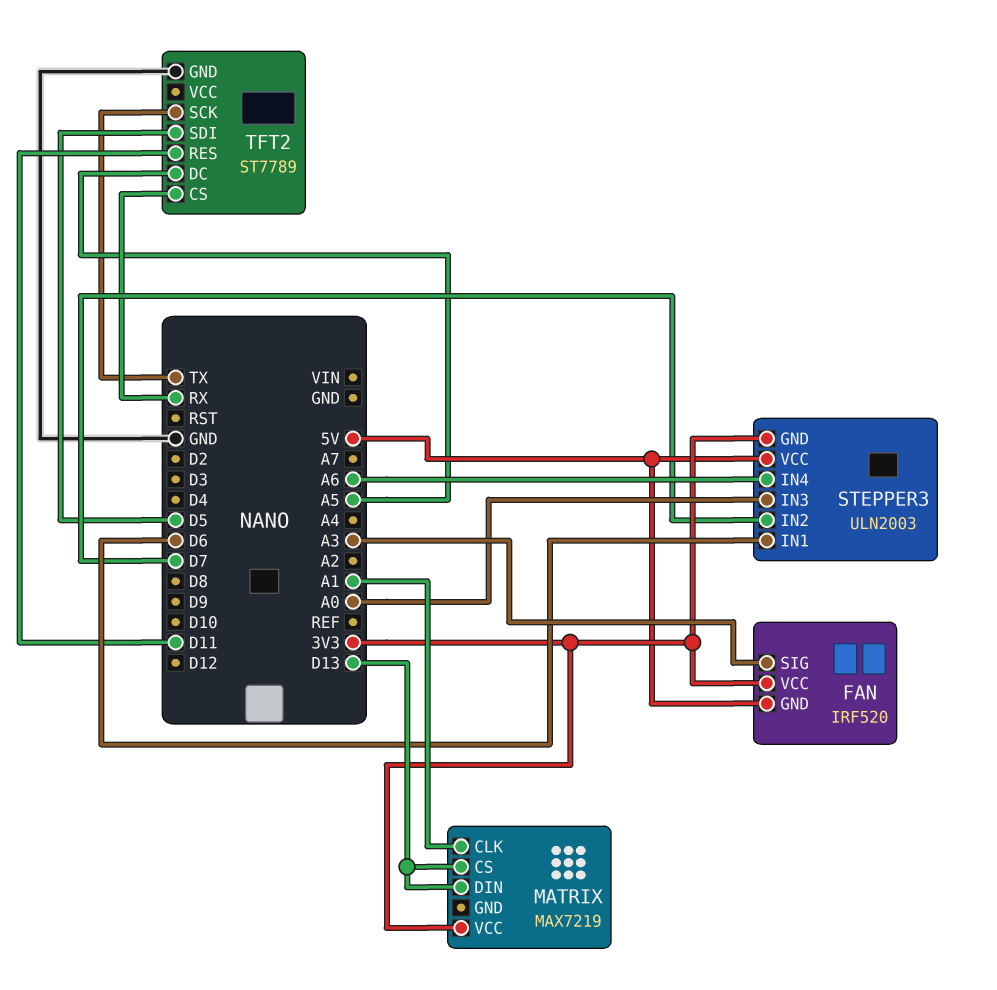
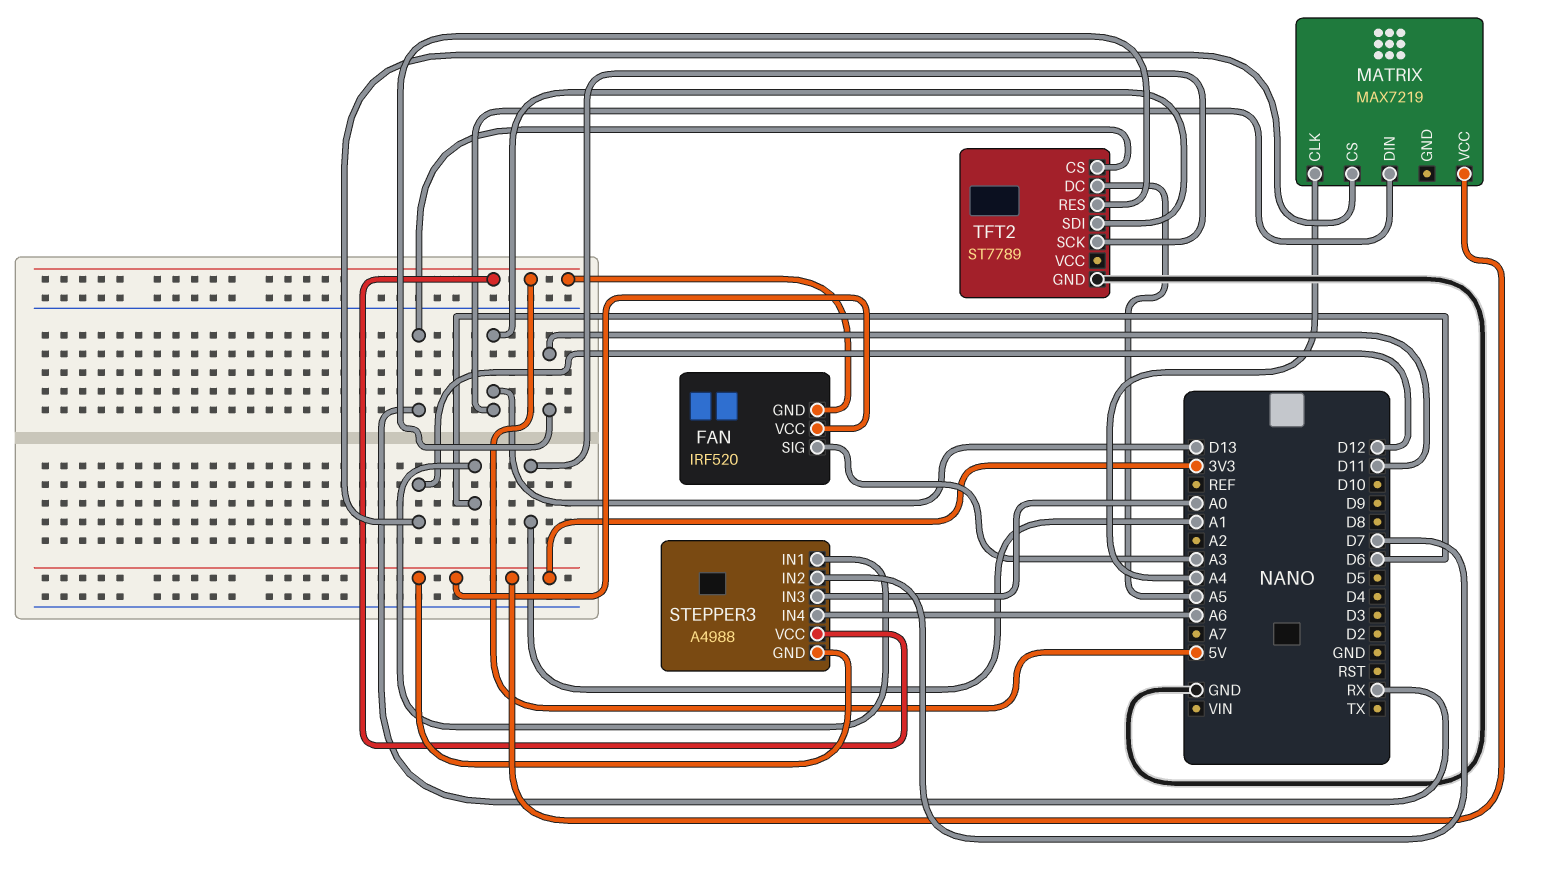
MATRIX pin CLK: A1 -> A4
MATRIX pin CS: D13 -> D12
STEPPER3: ULN2003 -> A4988
TFT2 pin SCK: TX -> A1
TFT2 pin SDI: D5 -> D13

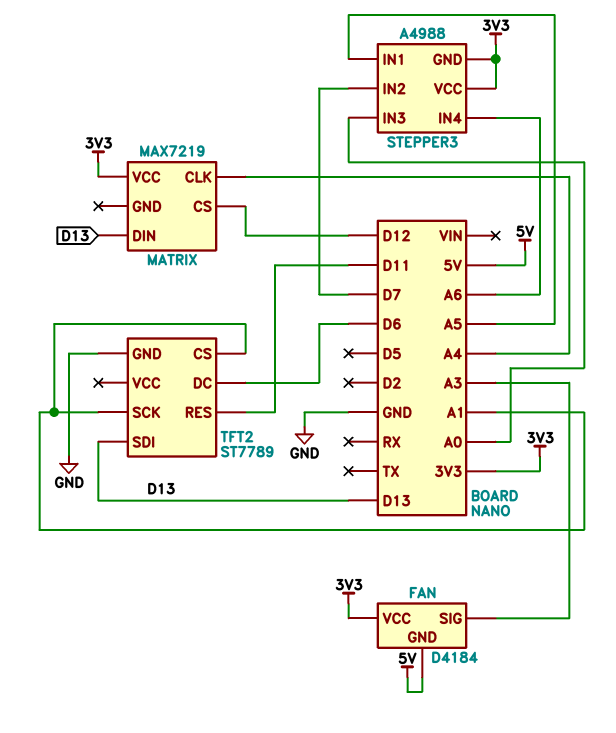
FAN: IRF520 -> D4184
STEPPER3 pin IN1: D6 -> A5
STEPPER3 pin VCC: 5V -> 3V3
TFT2 pin CS: RX -> A1
TFT2 pin DC: A5 -> D6

